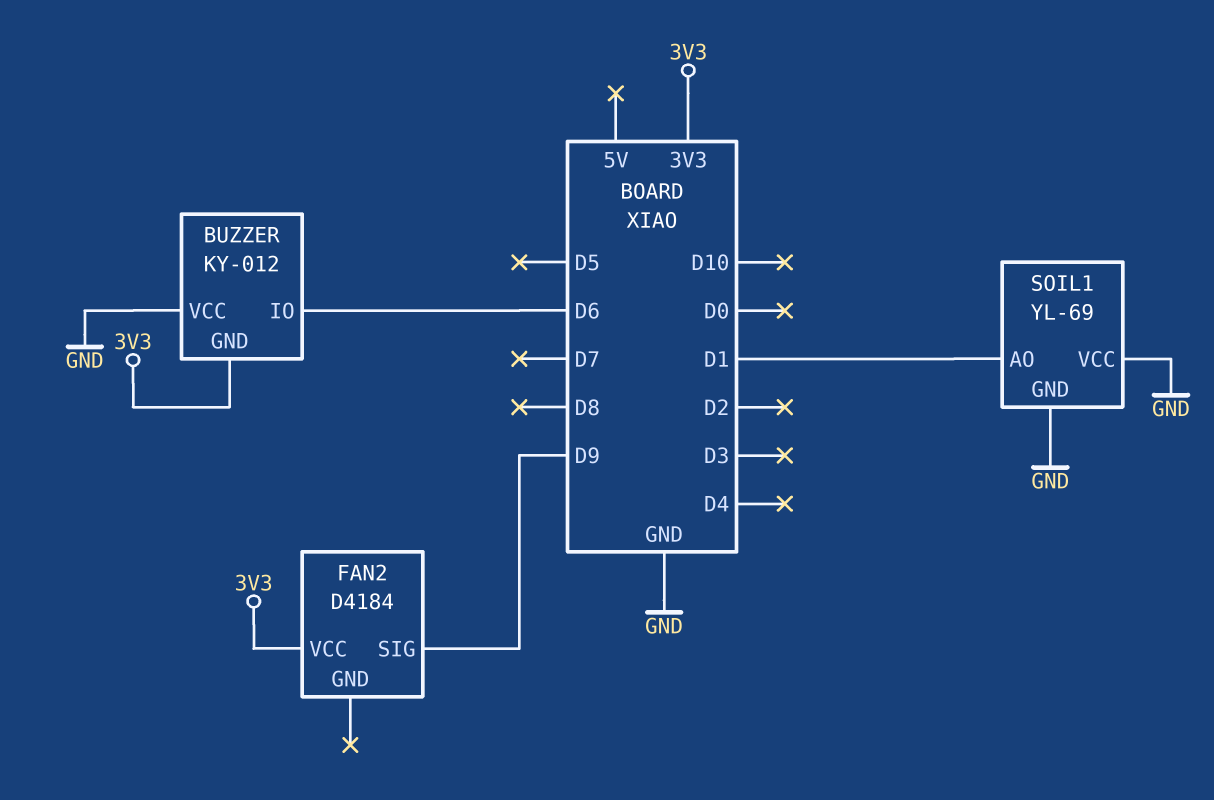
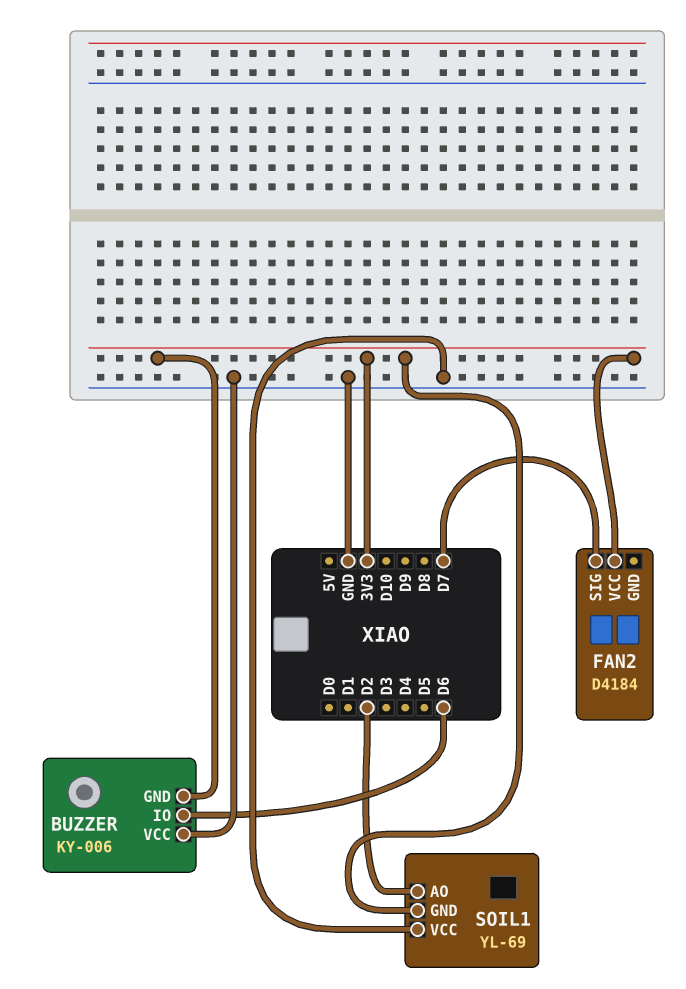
BUZZER: KY-012 -> KY-006
FAN2 pin SIG: D9 -> D7
SOIL1 pin AO: D1 -> D2
SOIL1 pin GND: GND -> 3V3

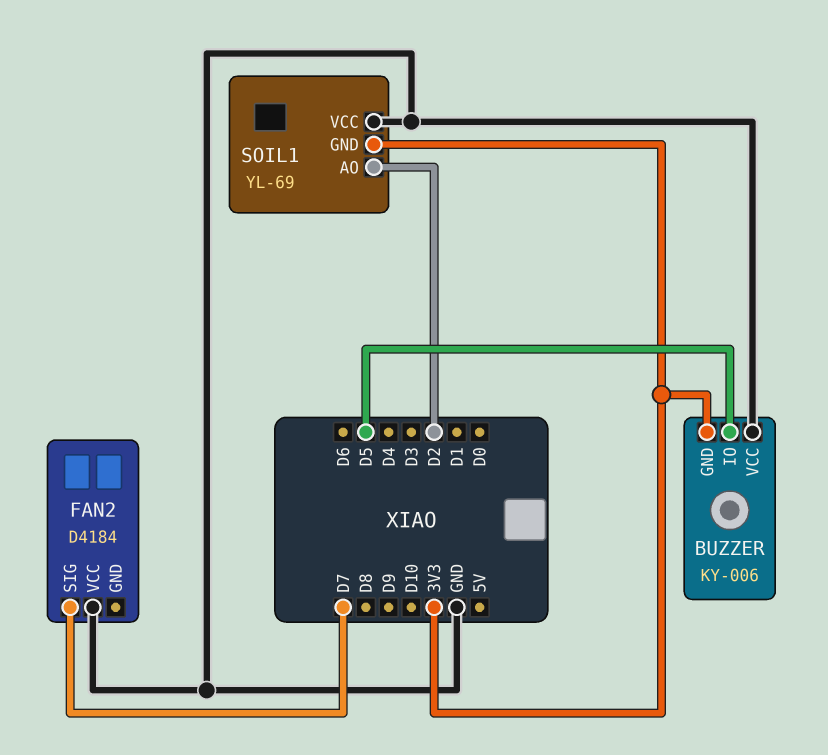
BUZZER pin IO: D6 -> D5
FAN2 pin VCC: 3V3 -> GND

